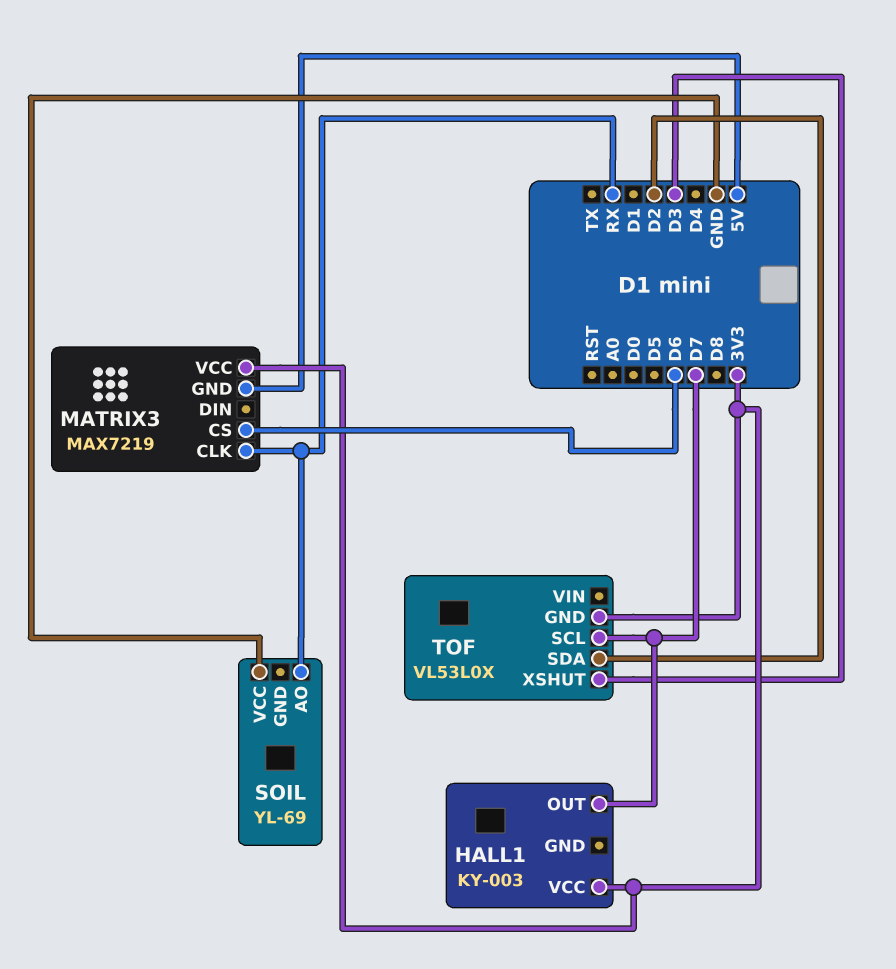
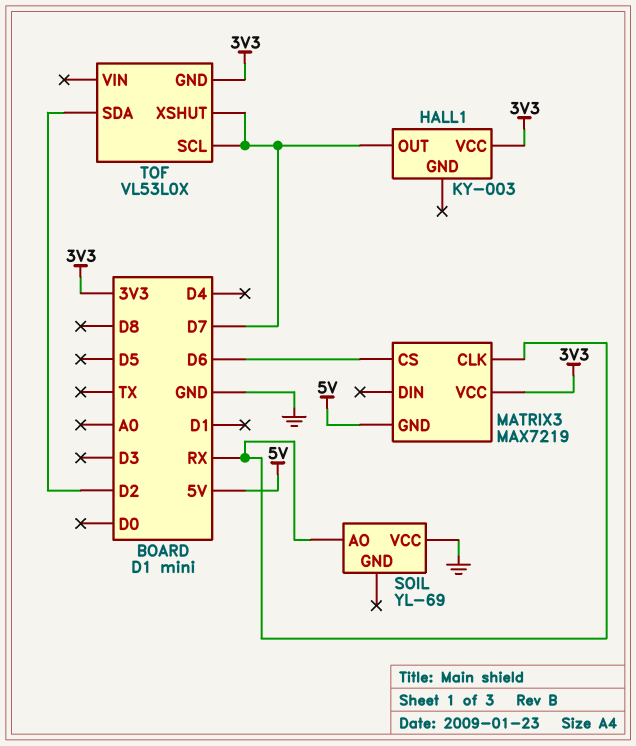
TOF pin XSHUT: D3 -> D7

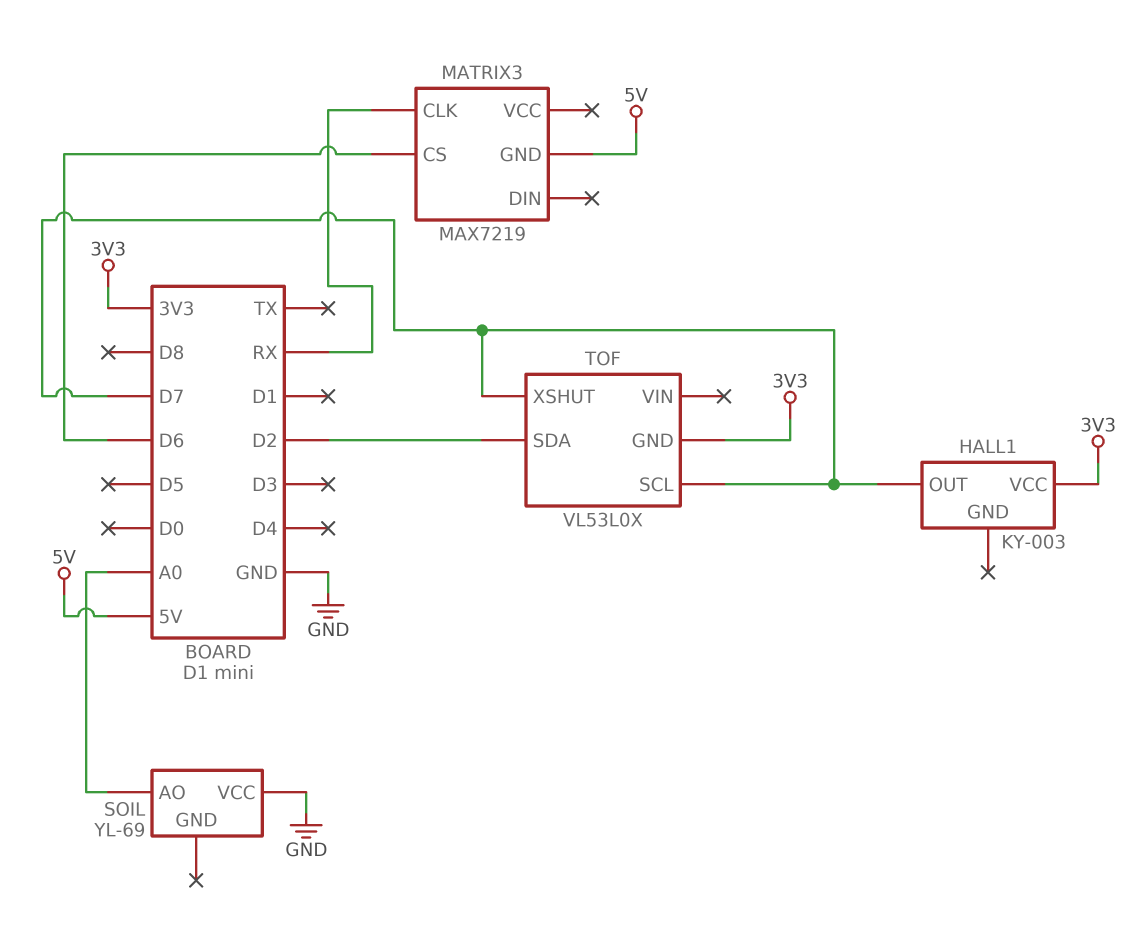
MATRIX3 pin VCC: 3V3 -> none
SOIL pin AO: RX -> A0

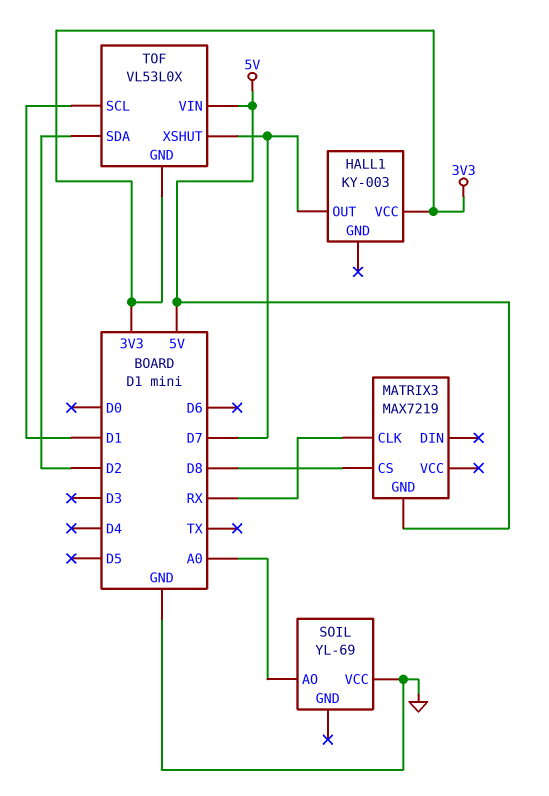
MATRIX3 pin CS: D6 -> D8
TOF pin SCL: D7 -> D1
TOF pin VIN: none -> 5V

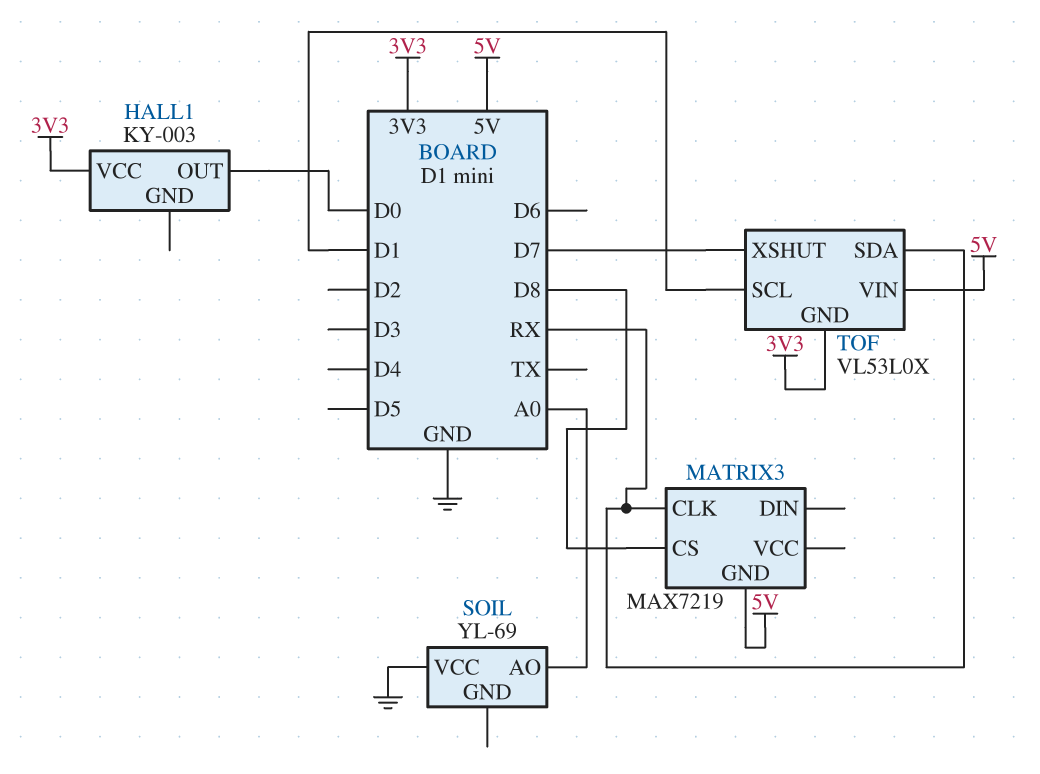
HALL1 pin OUT: D7 -> D0
TOF pin SDA: D2 -> RX

